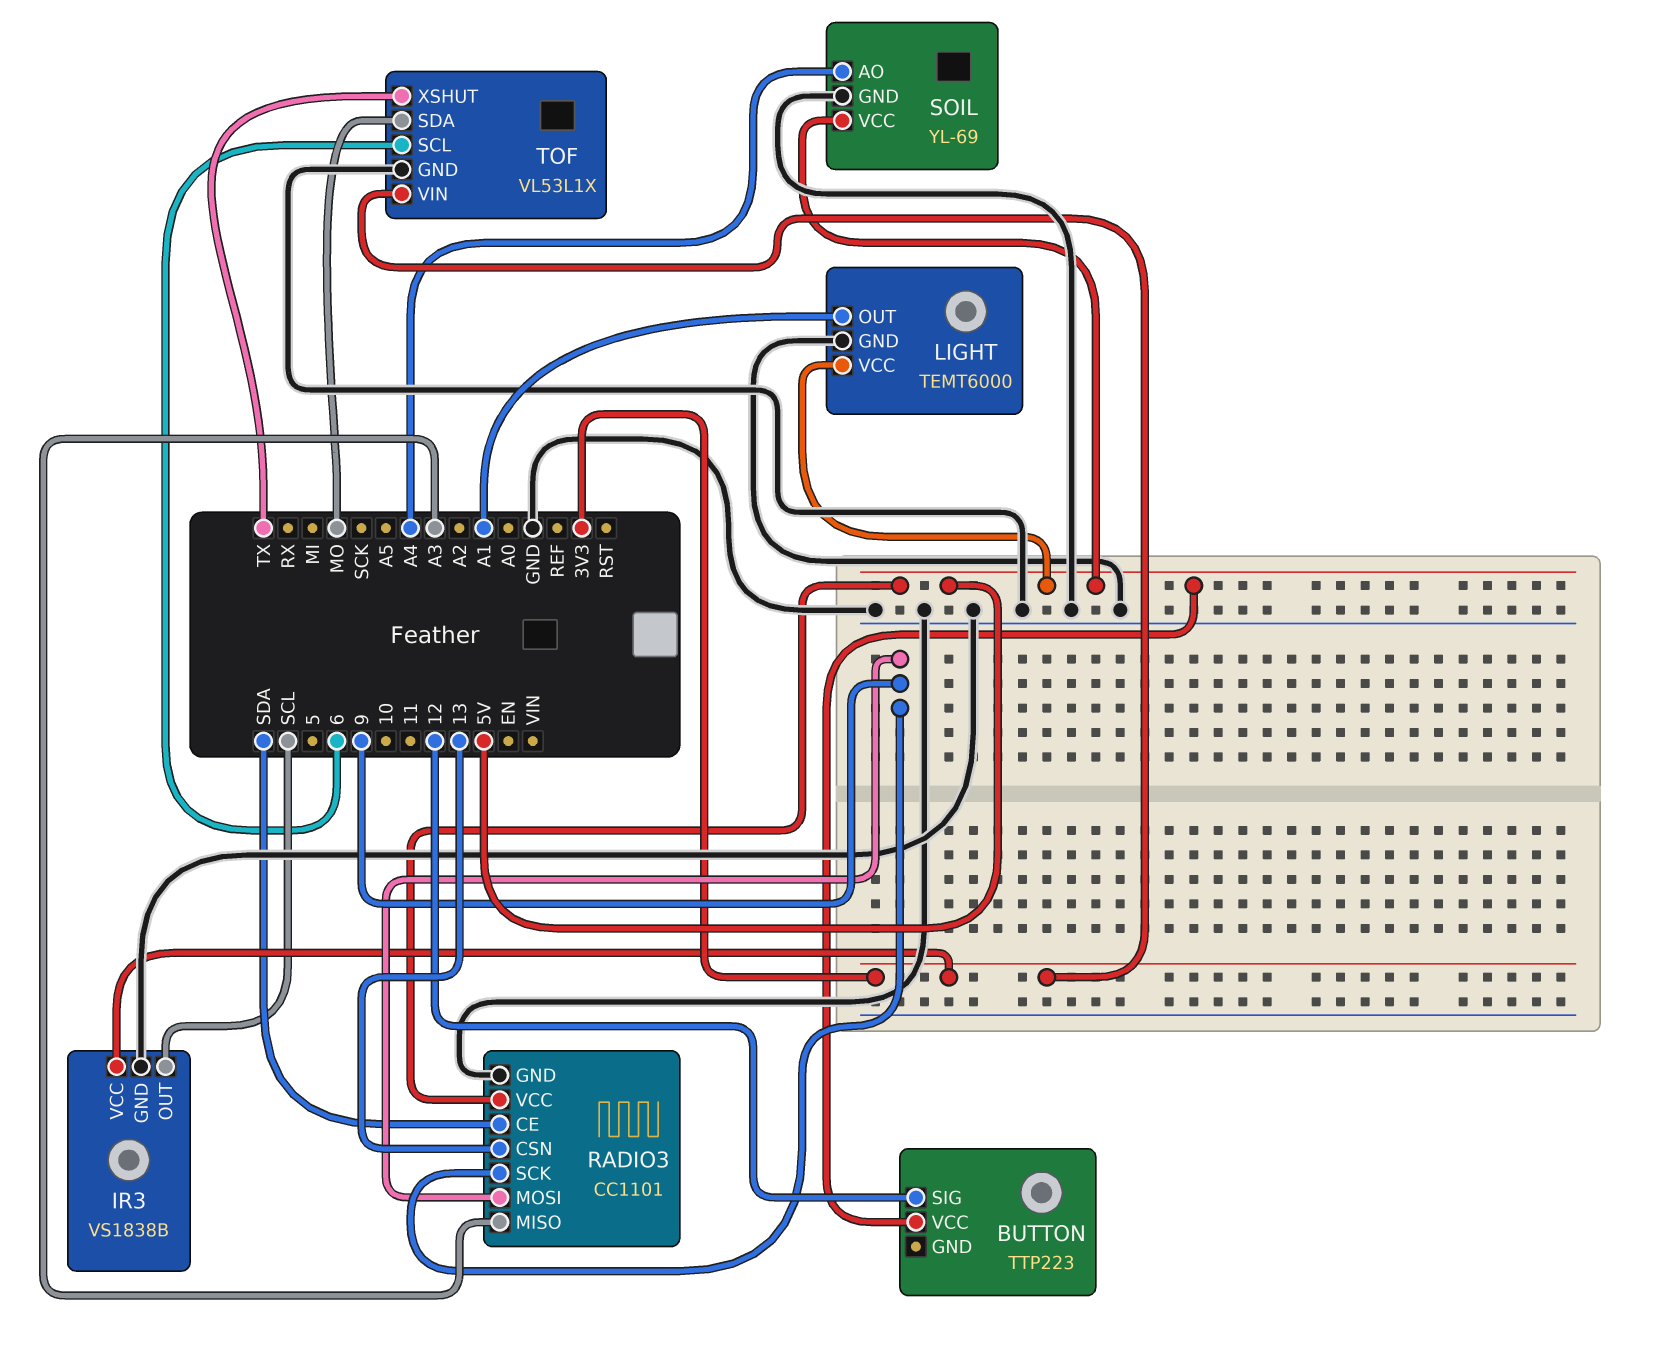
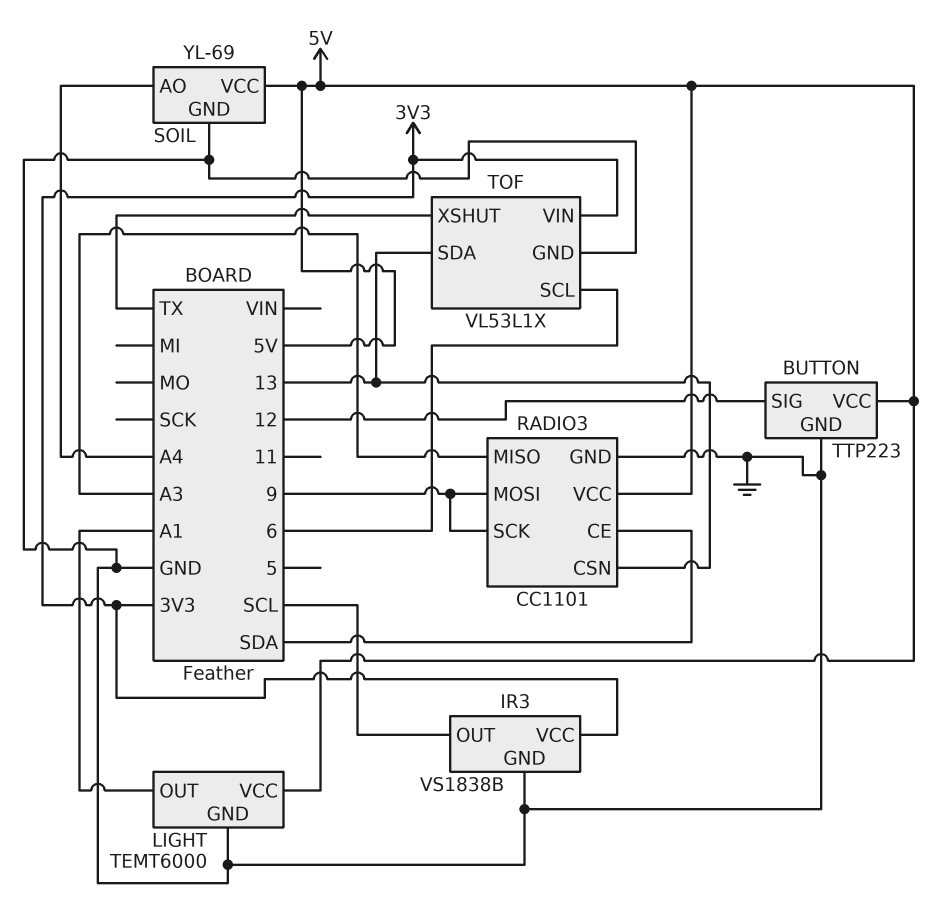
BUTTON pin GND: none -> GND
TOF pin SDA: MO -> 13

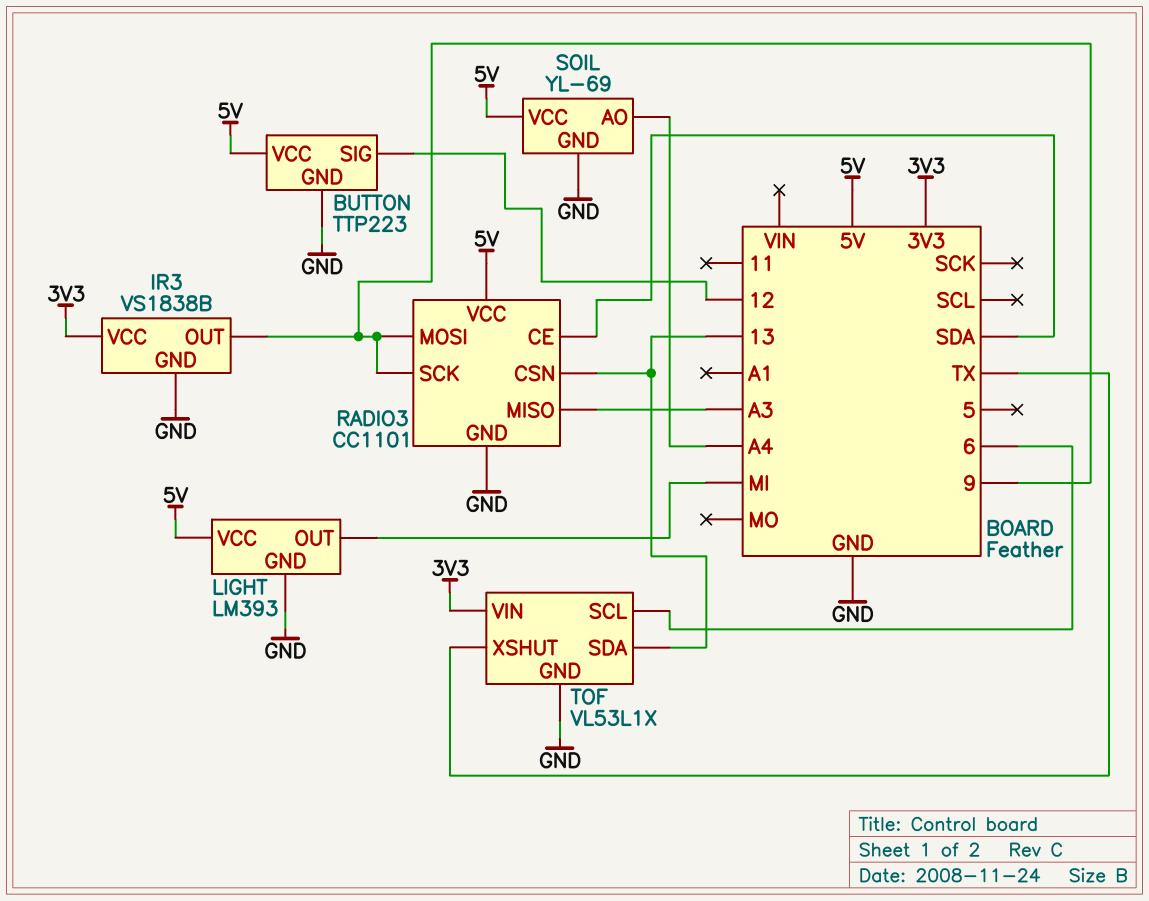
IR3 pin OUT: SCL -> 9
LIGHT: TEMT6000 -> LM393
LIGHT pin OUT: A1 -> MI

